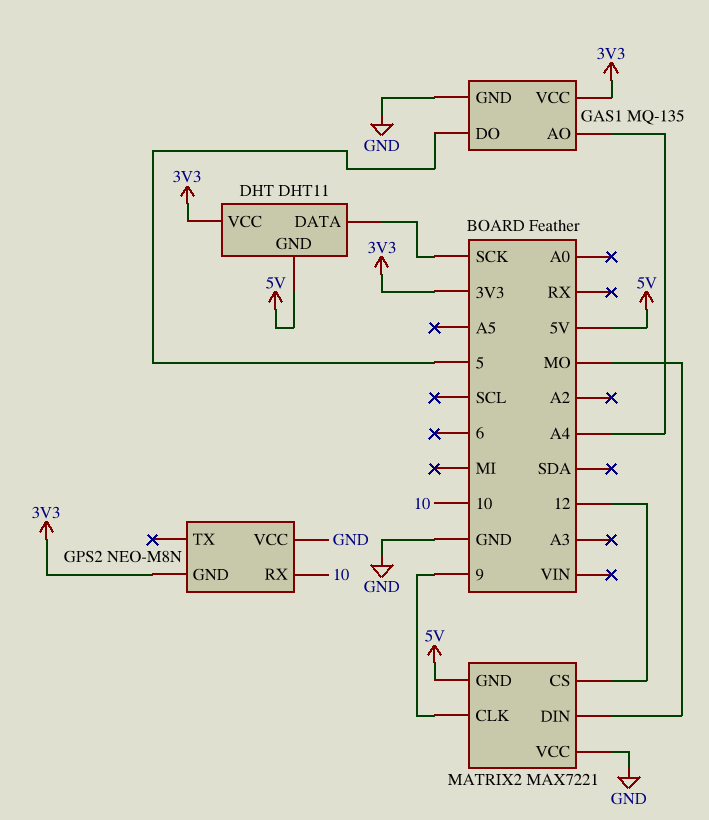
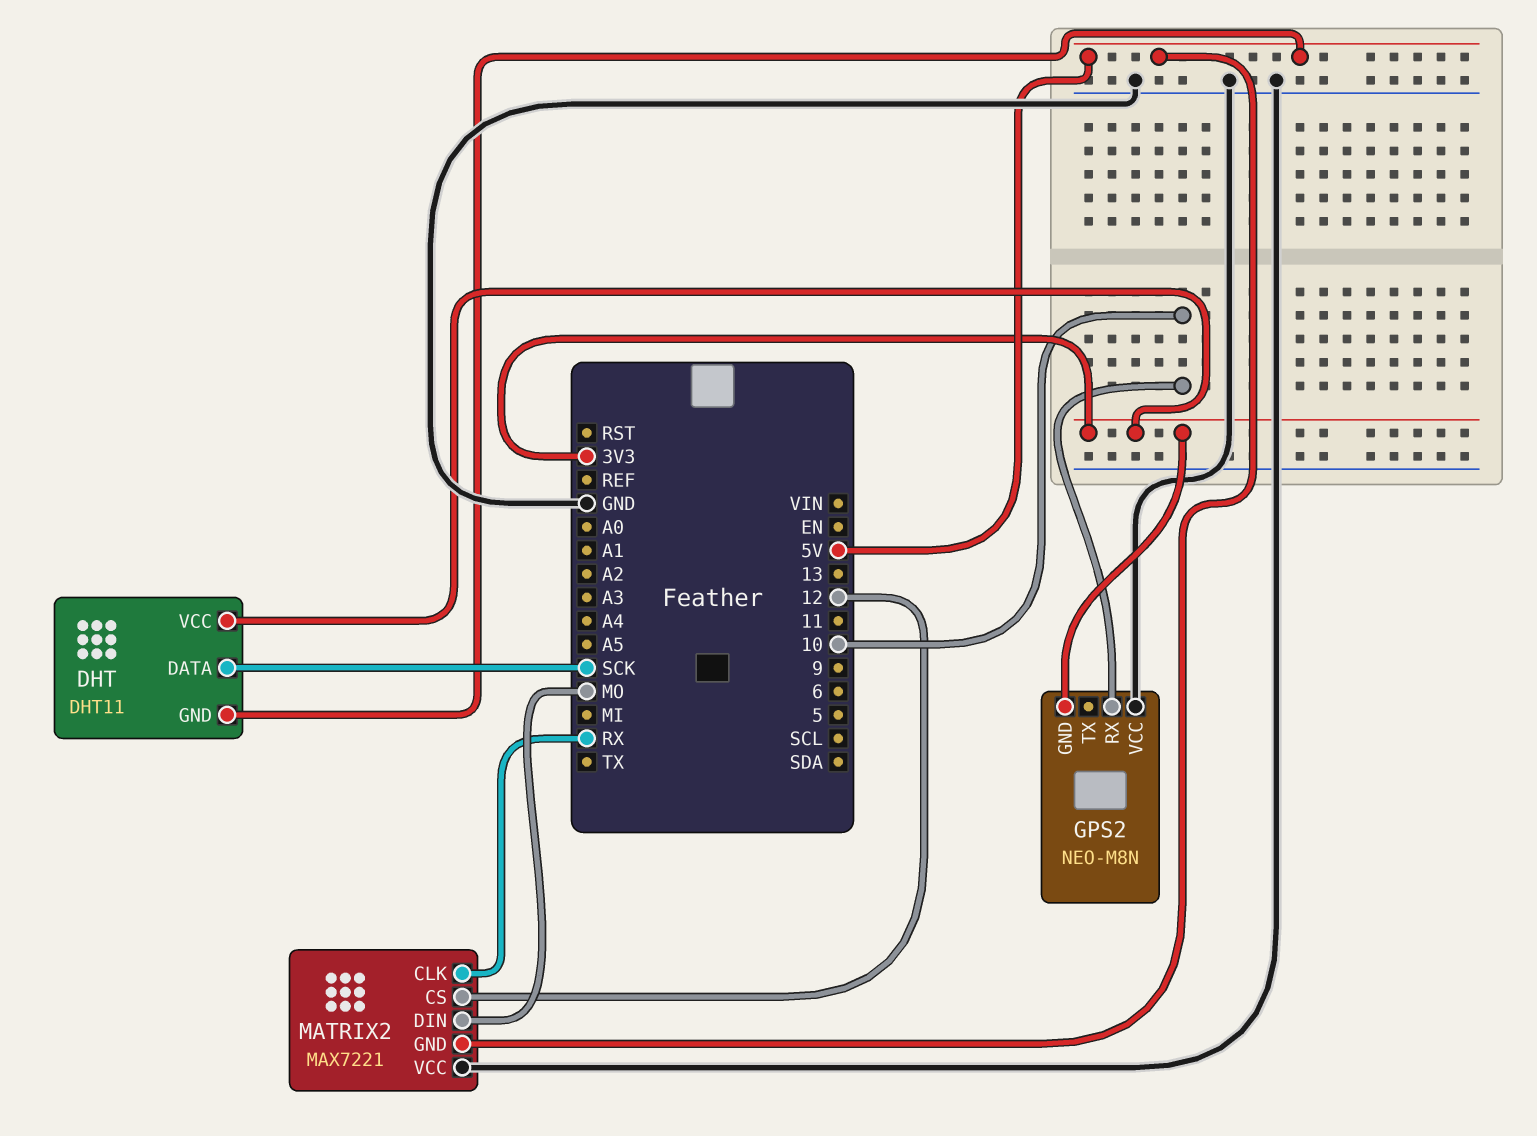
GAS1: MQ-135 -> none
GAS1 pin AO: A4 -> none
GAS1 pin DO: 5 -> none
GAS1 pin GND: GND -> none
GAS1 pin VCC: 3V3 -> none
MATRIX2 pin CLK: 9 -> RX

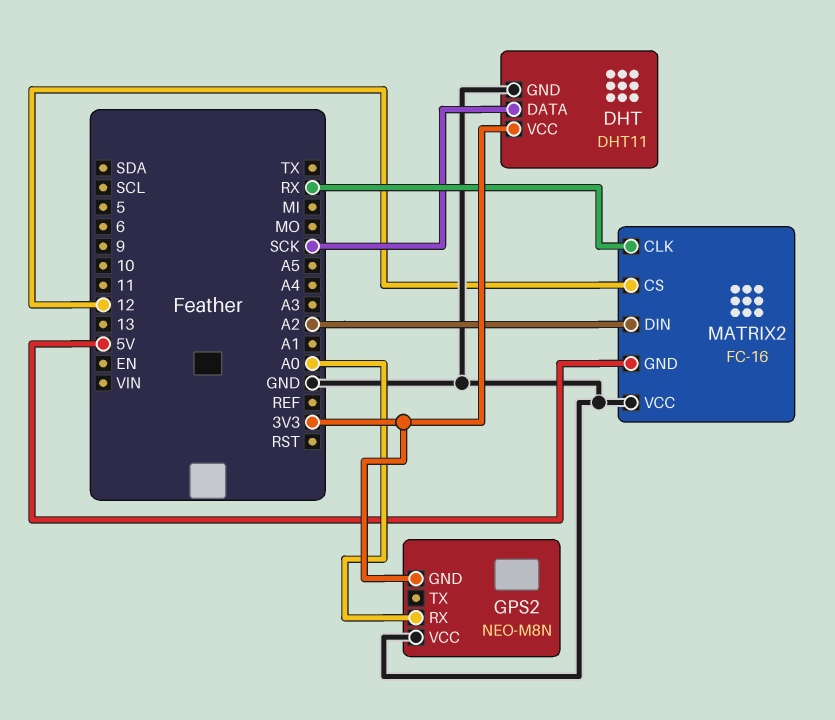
DHT pin GND: 5V -> GND
GPS2 pin RX: 10 -> A0
MATRIX2: MAX7221 -> FC-16
MATRIX2 pin DIN: MO -> A2

